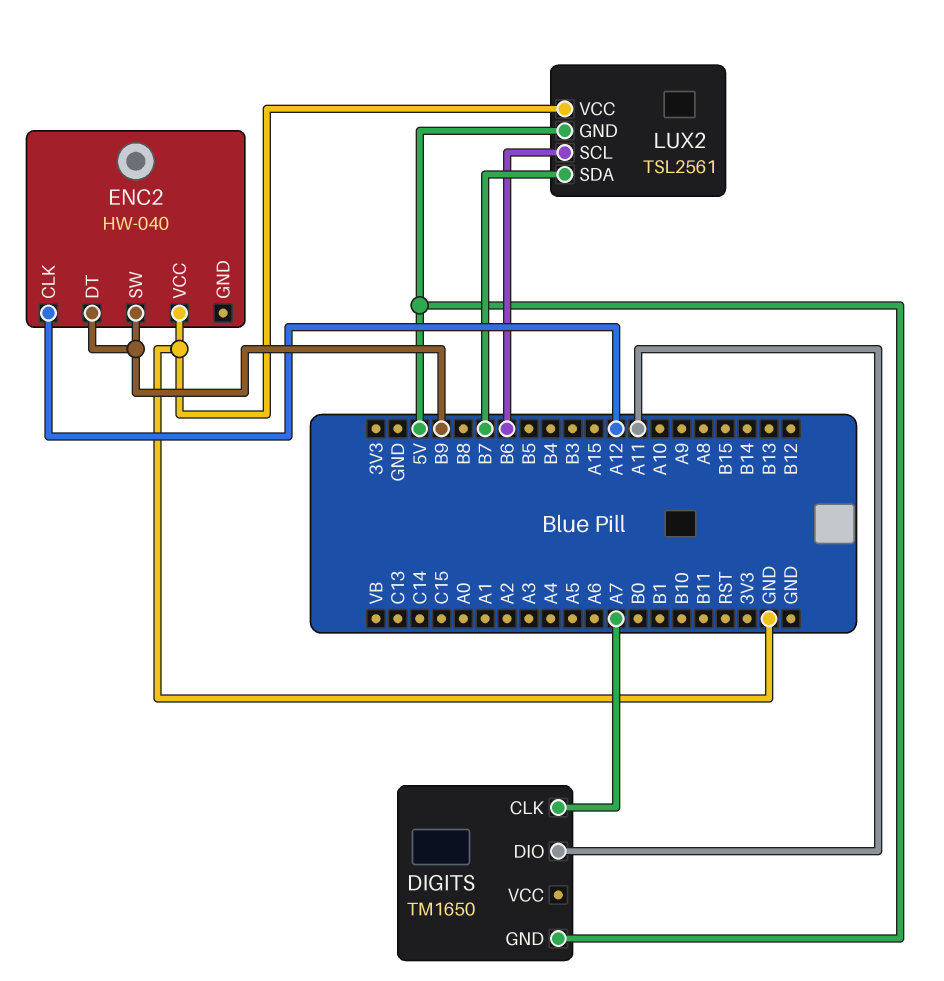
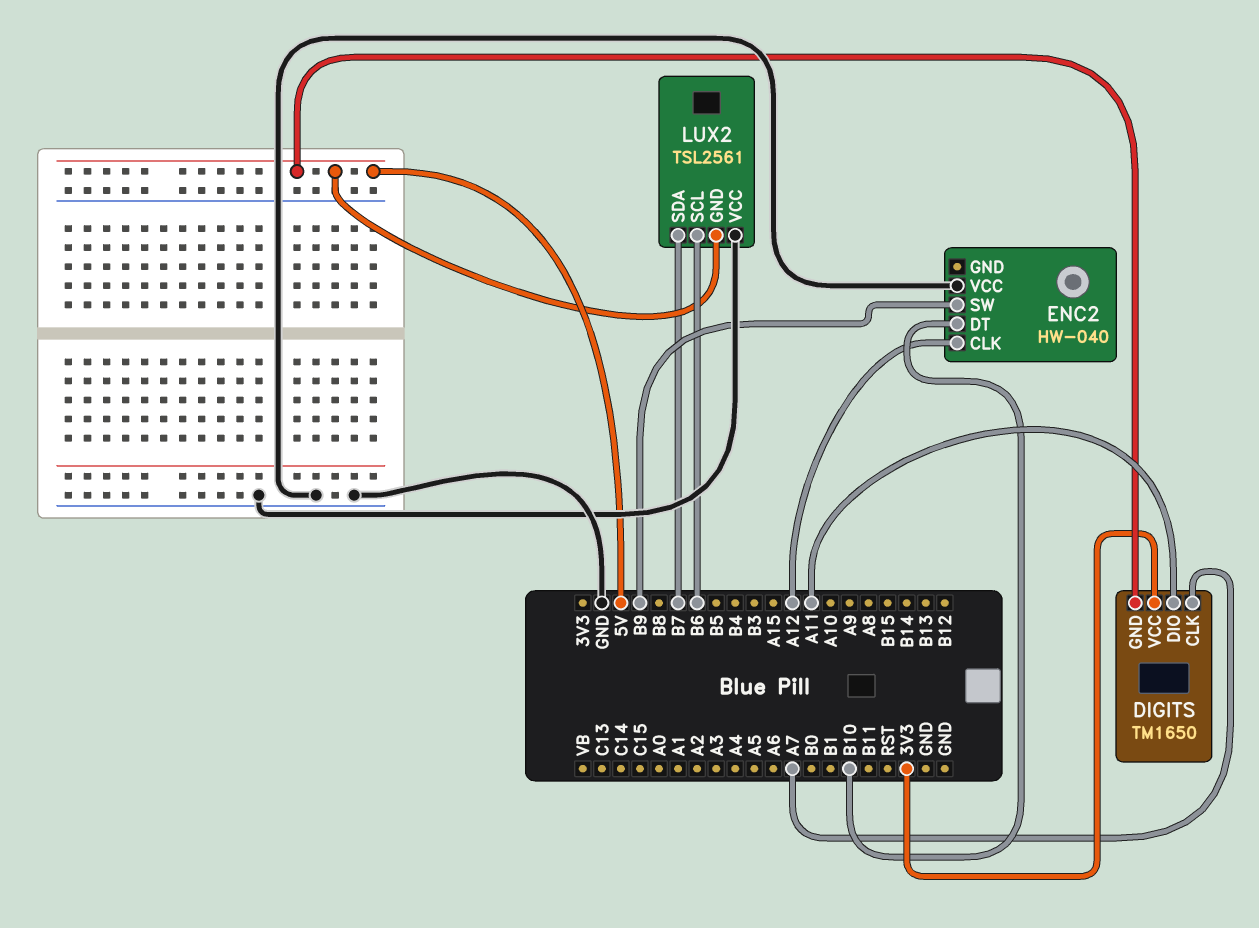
DIGITS pin VCC: none -> 3V3
ENC2 pin DT: B9 -> B10

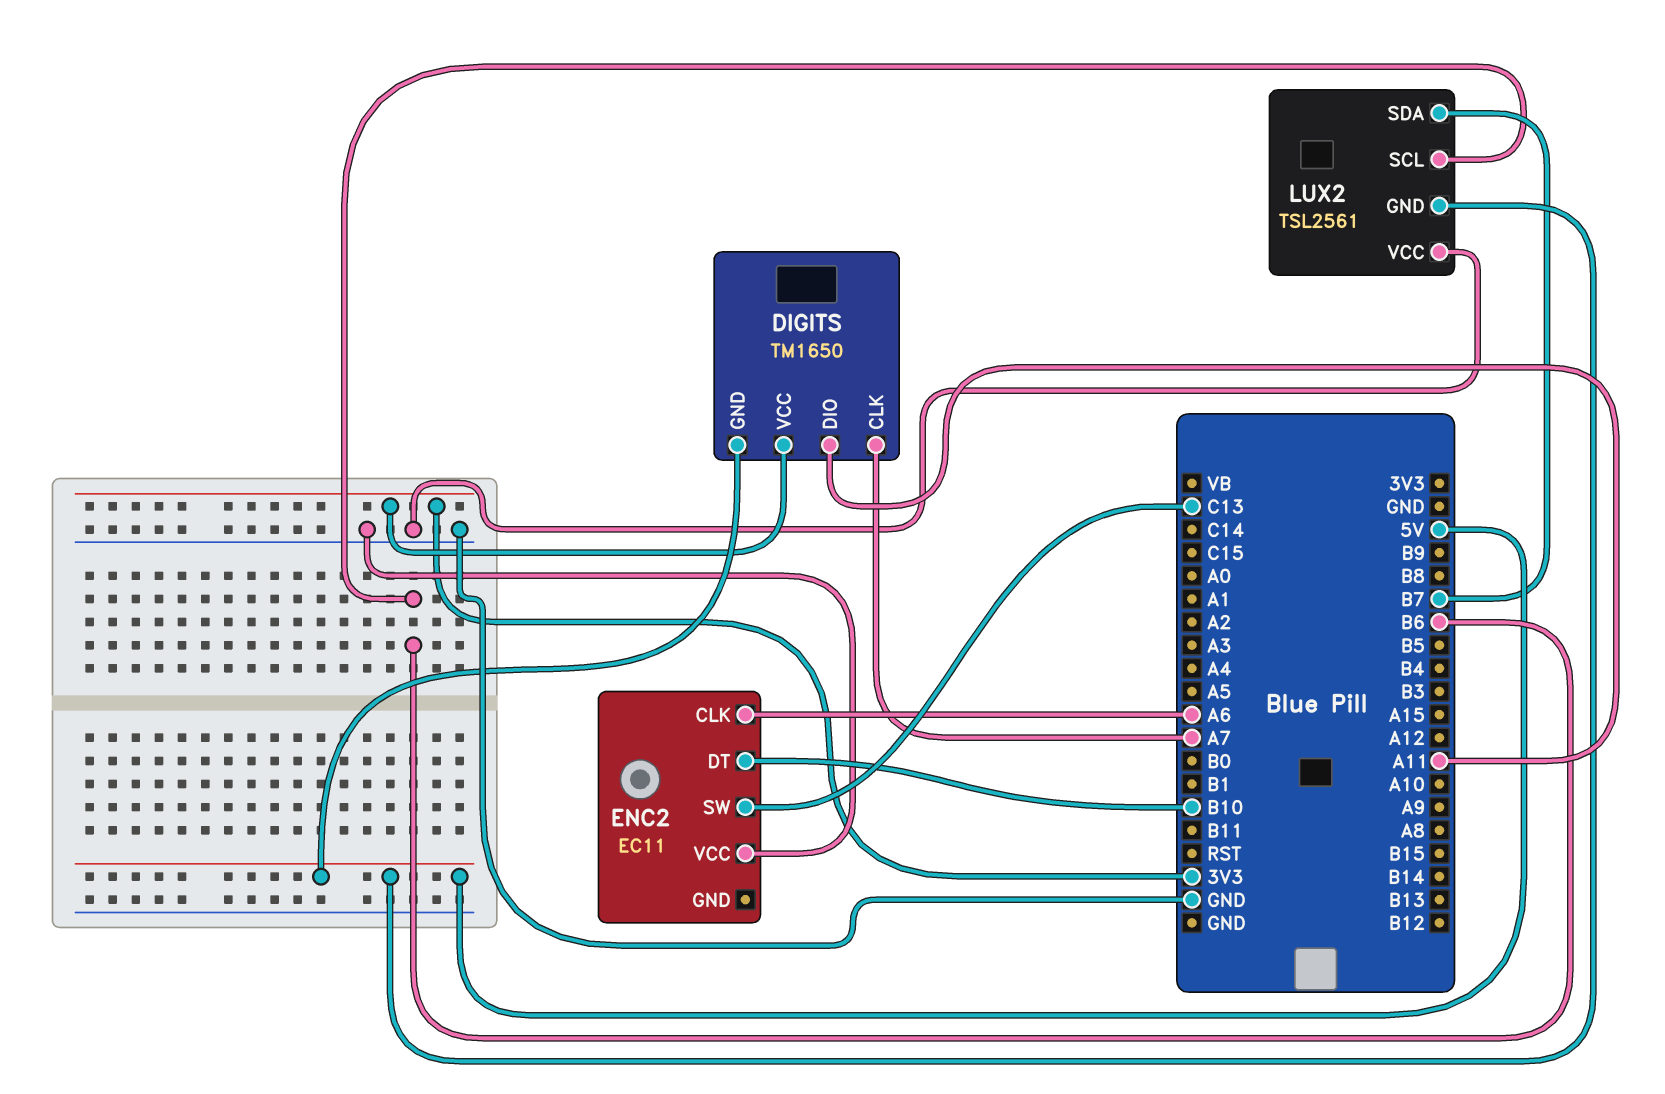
ENC2: HW-040 -> EC11
ENC2 pin CLK: A12 -> A6
ENC2 pin SW: B9 -> C13

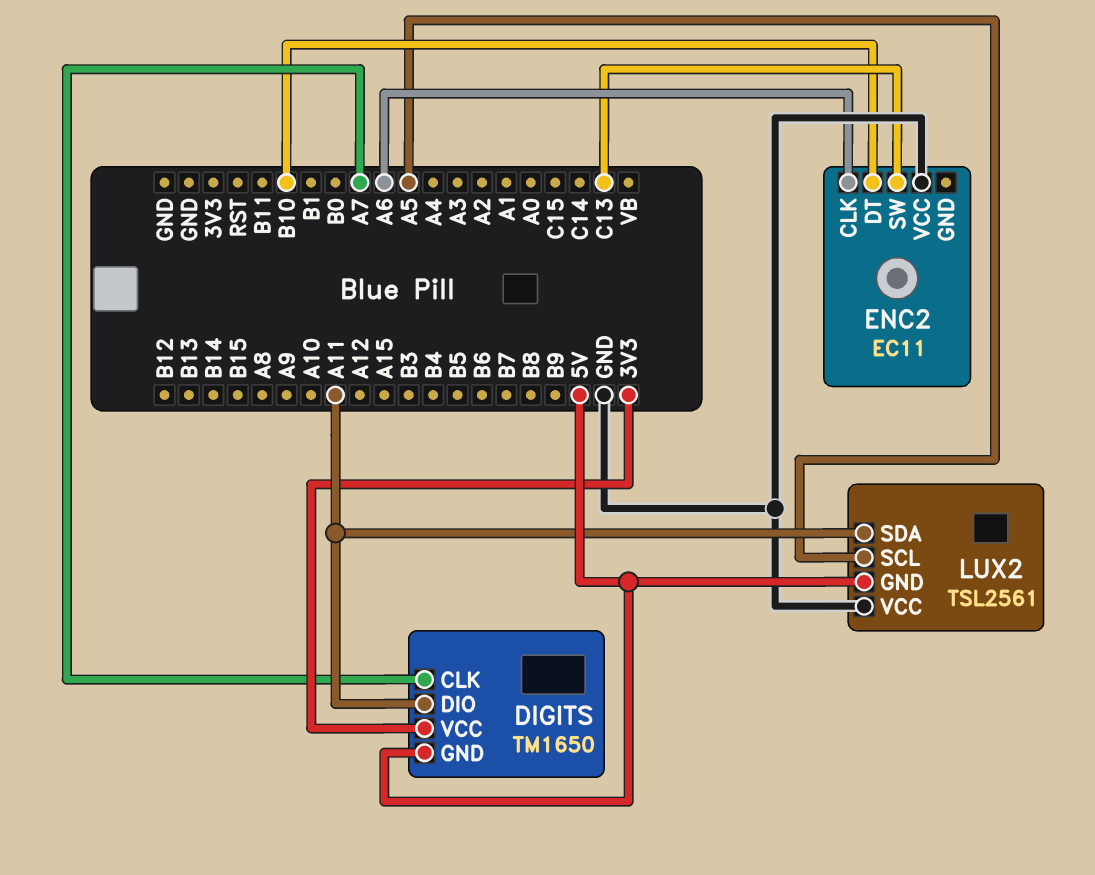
LUX2 pin SCL: B6 -> A5
LUX2 pin SDA: B7 -> A11

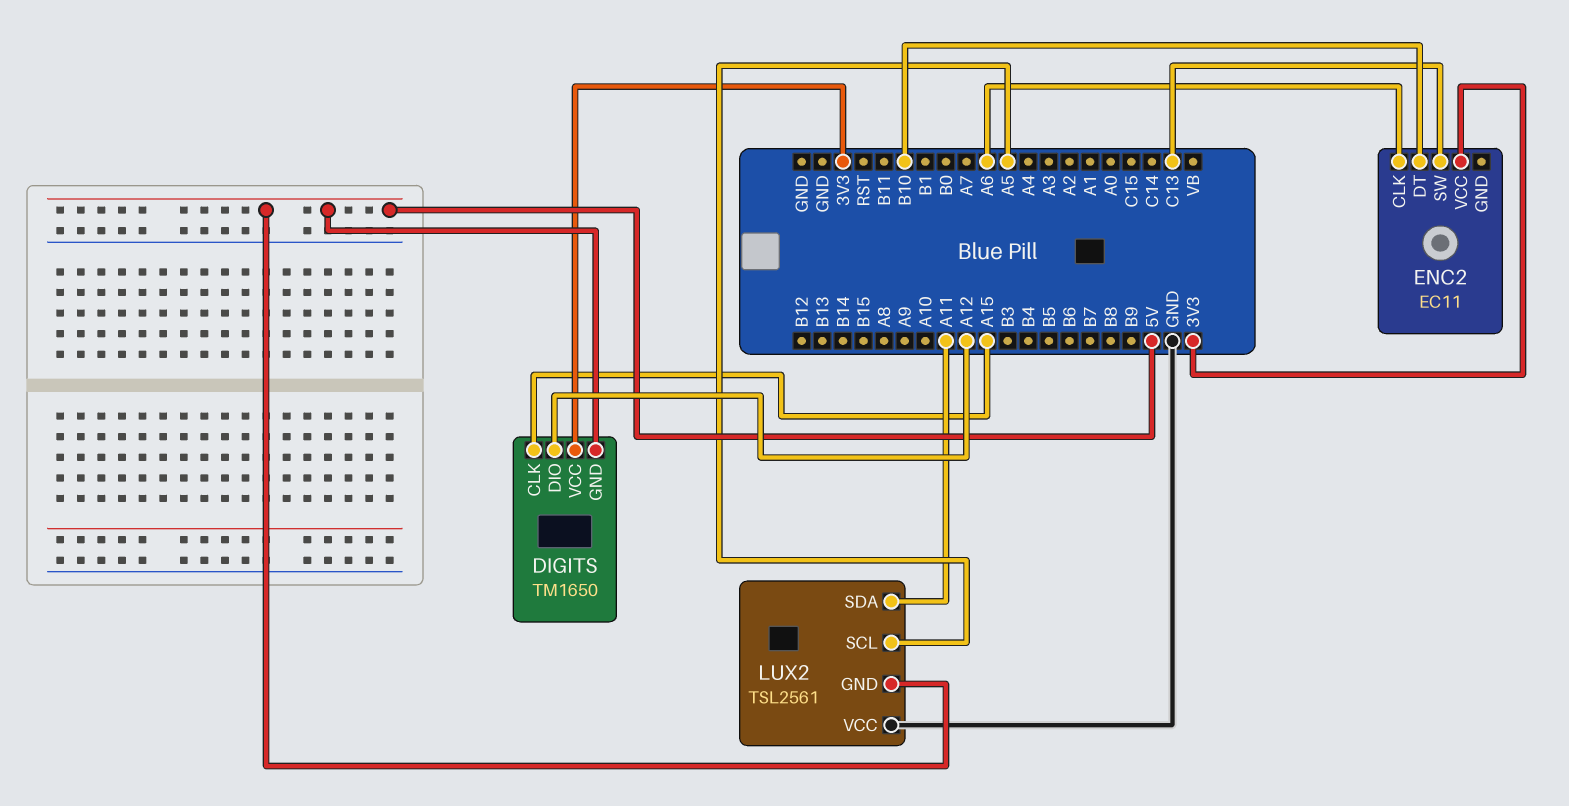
DIGITS pin CLK: A7 -> A15
DIGITS pin DIO: A11 -> A12
ENC2 pin VCC: GND -> 3V3

